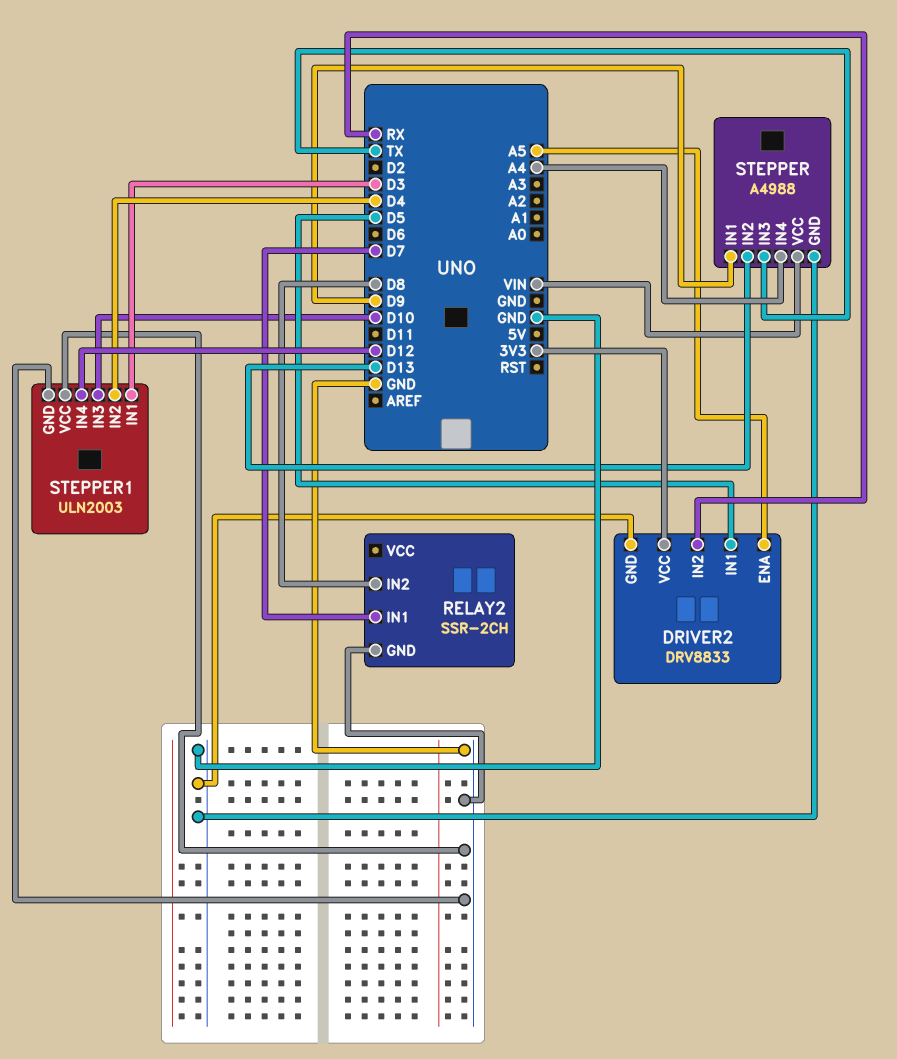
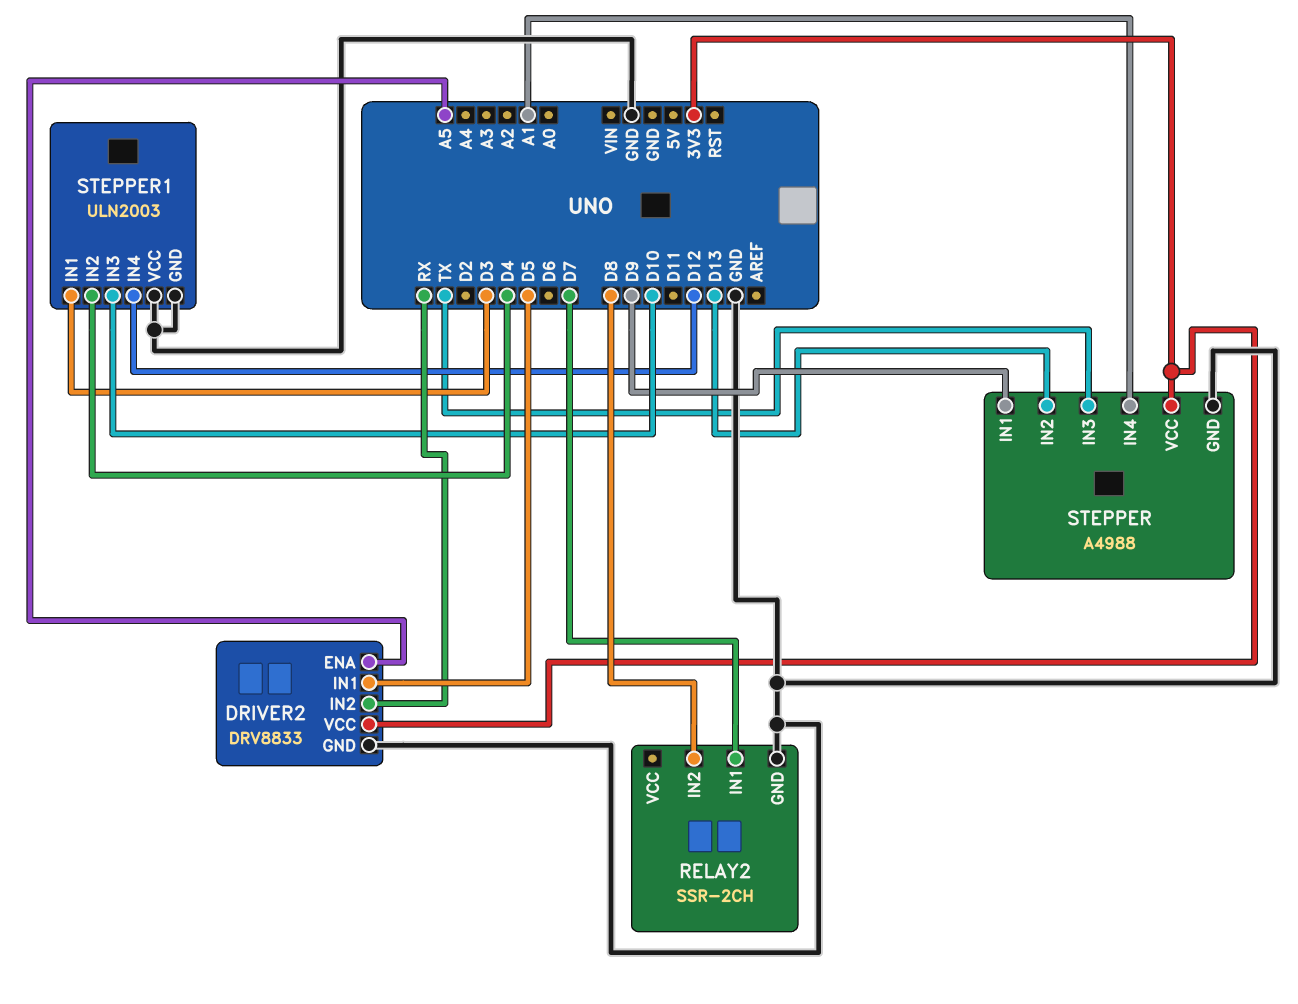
STEPPER pin IN4: A4 -> A1
STEPPER pin VCC: VIN -> 3V3

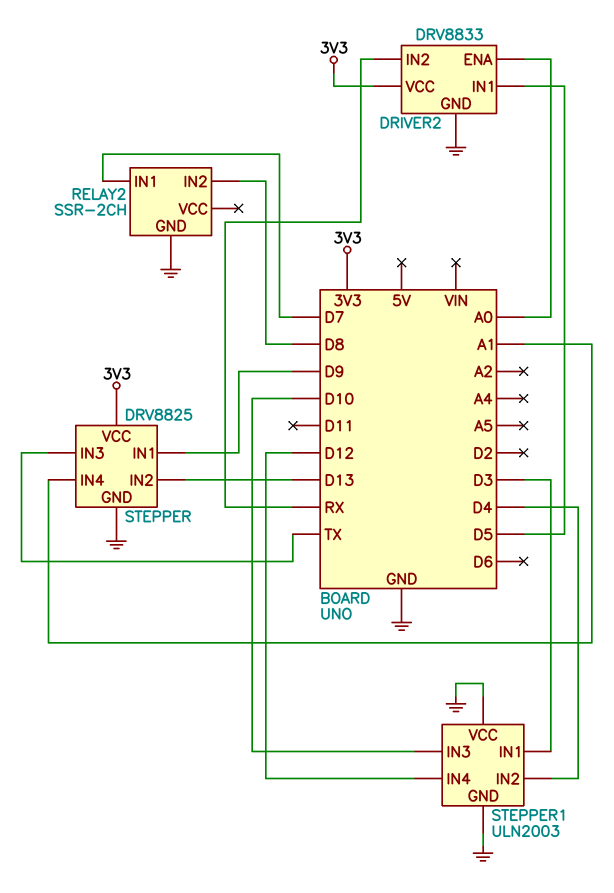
DRIVER2 pin ENA: A5 -> A0
STEPPER: A4988 -> DRV8825

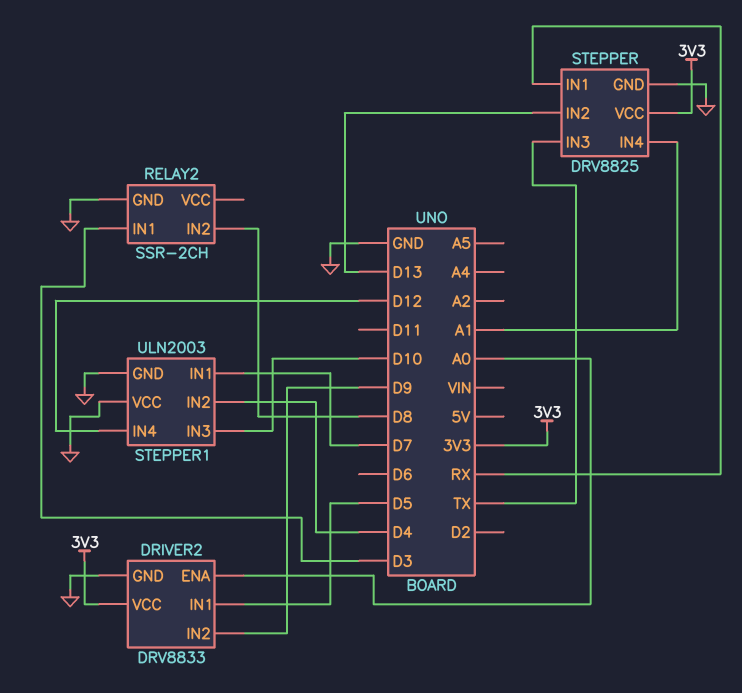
DRIVER2 pin IN2: RX -> D9
RELAY2 pin IN1: D7 -> D3
STEPPER pin IN1: D9 -> RX
STEPPER1 pin IN1: D3 -> D7

